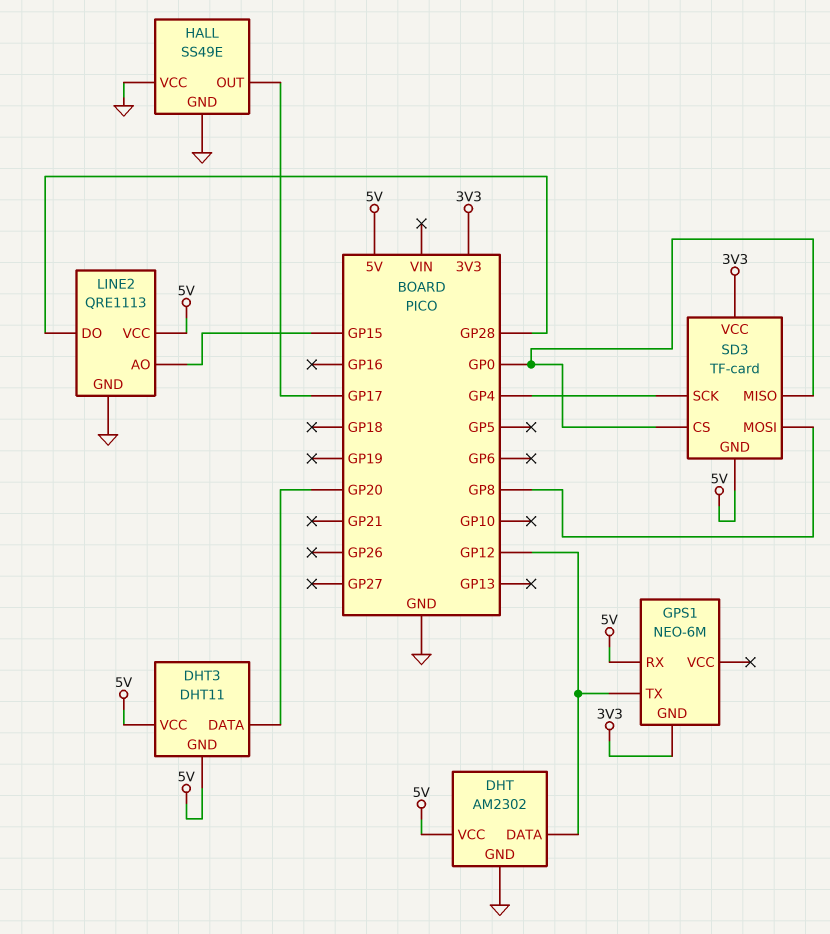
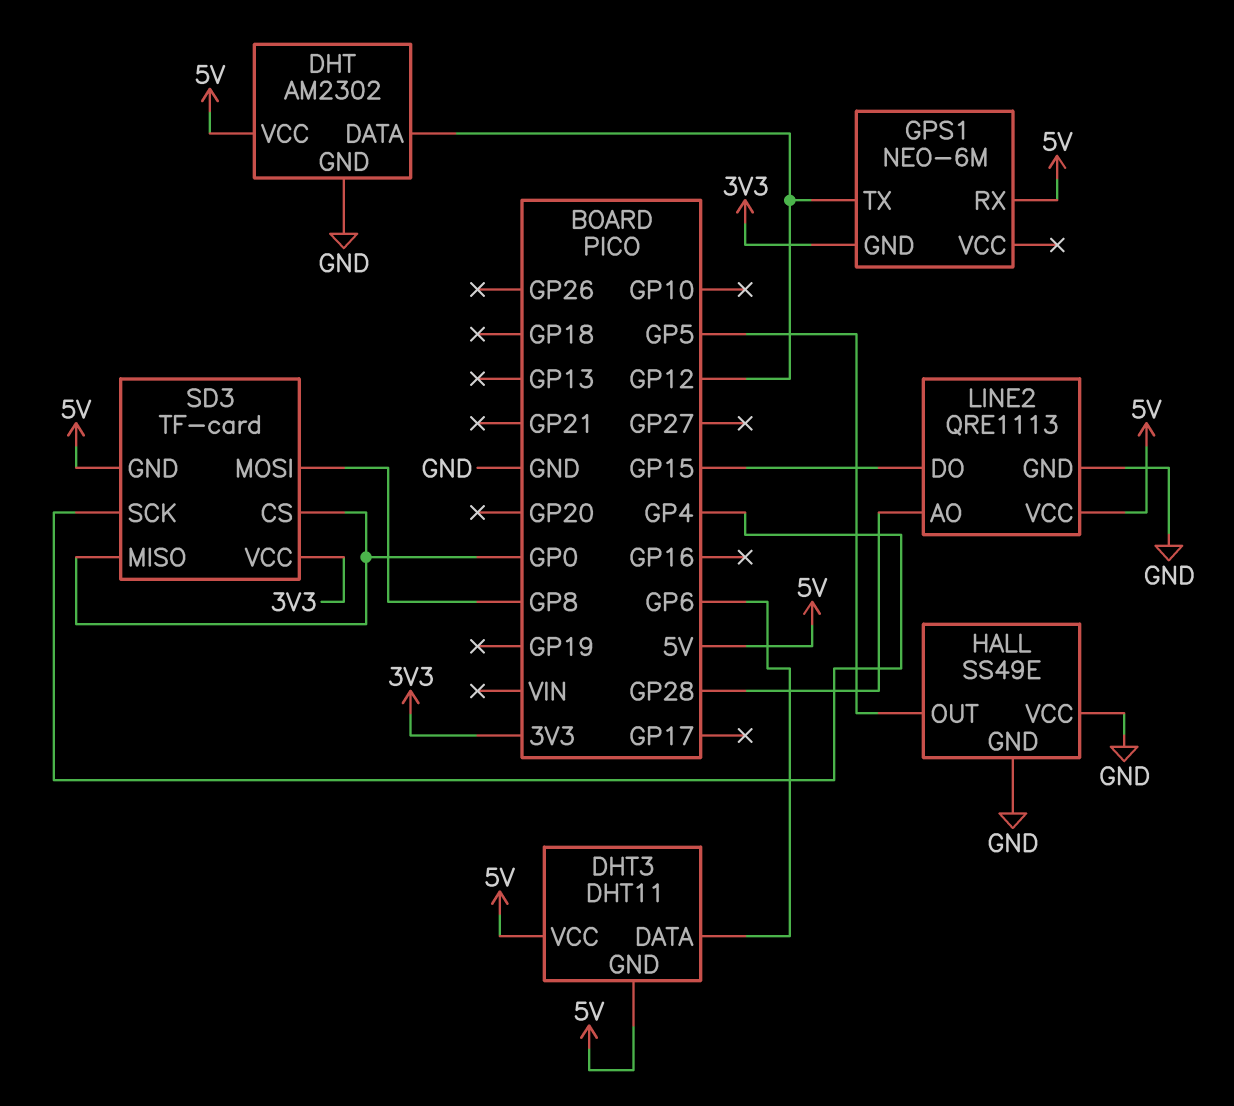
DHT3 pin DATA: GP20 -> GP6
HALL pin OUT: GP17 -> GP5
LINE2 pin AO: GP15 -> GP28
LINE2 pin DO: GP28 -> GP15

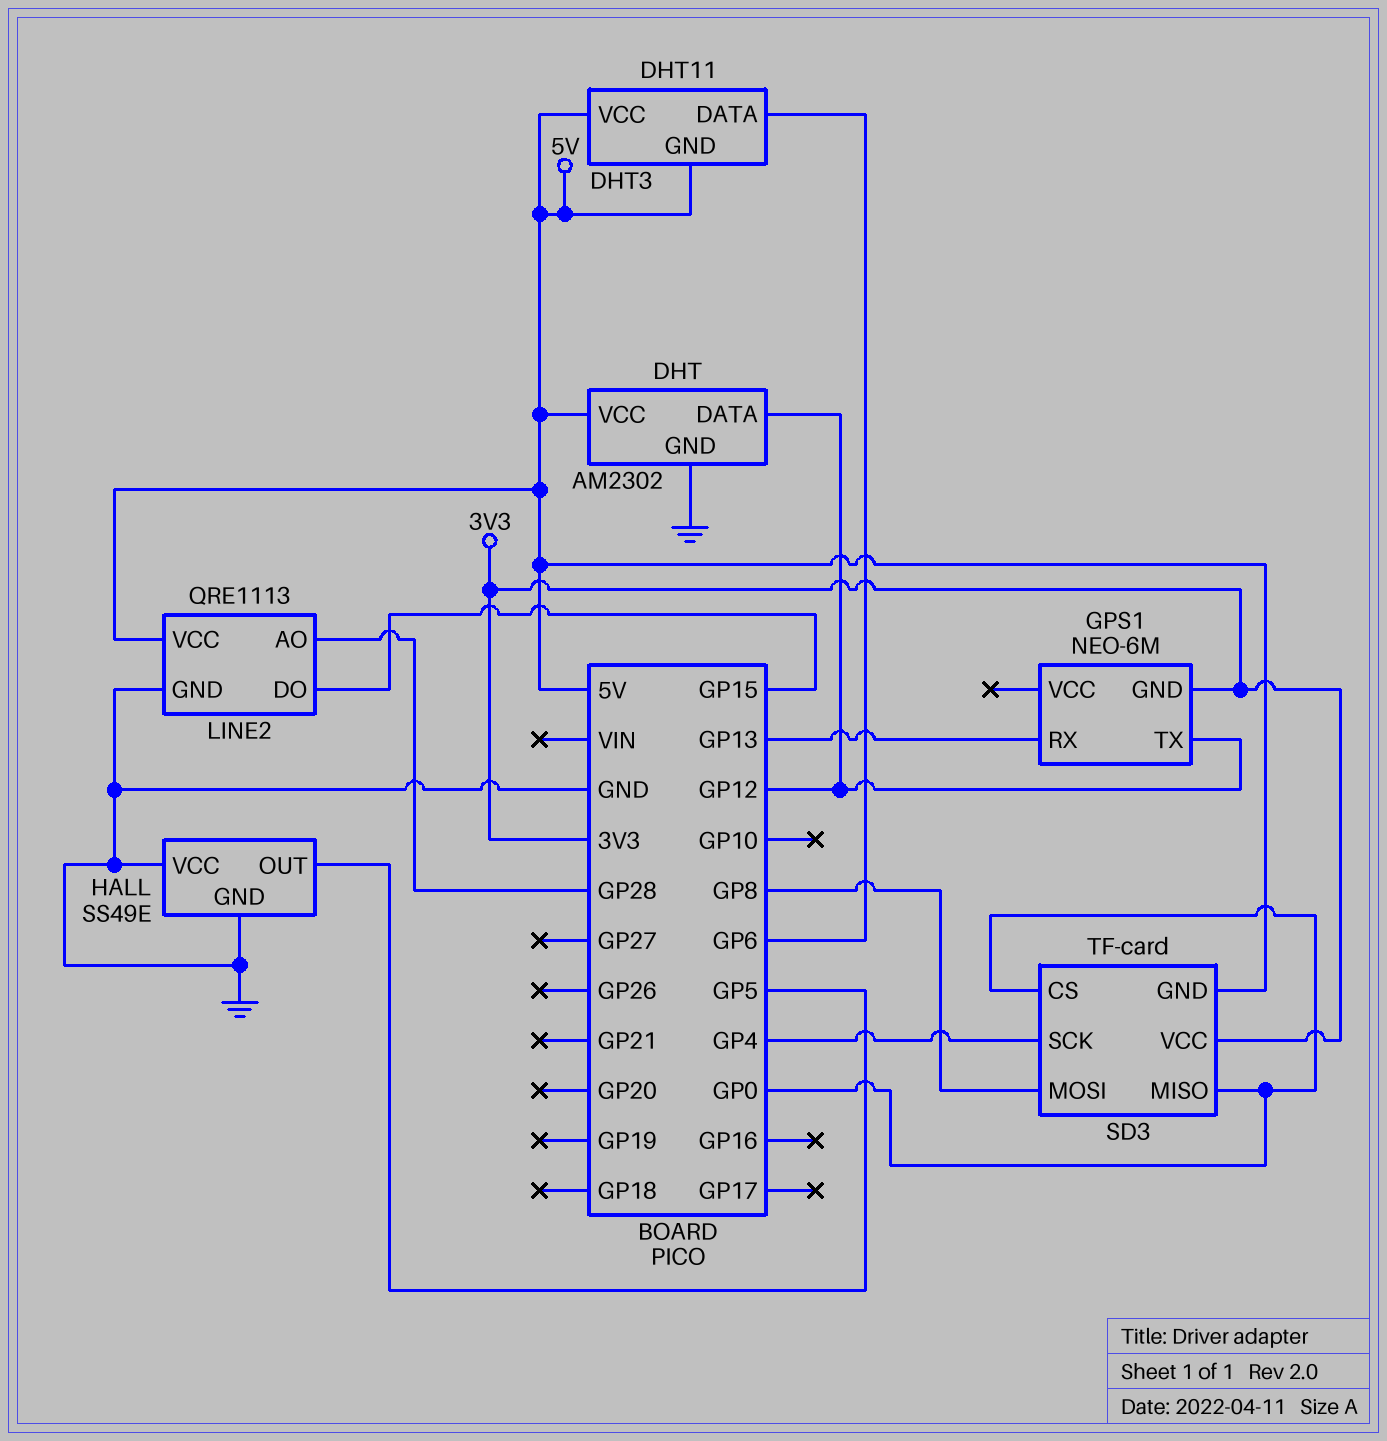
GPS1 pin RX: 5V -> GP13

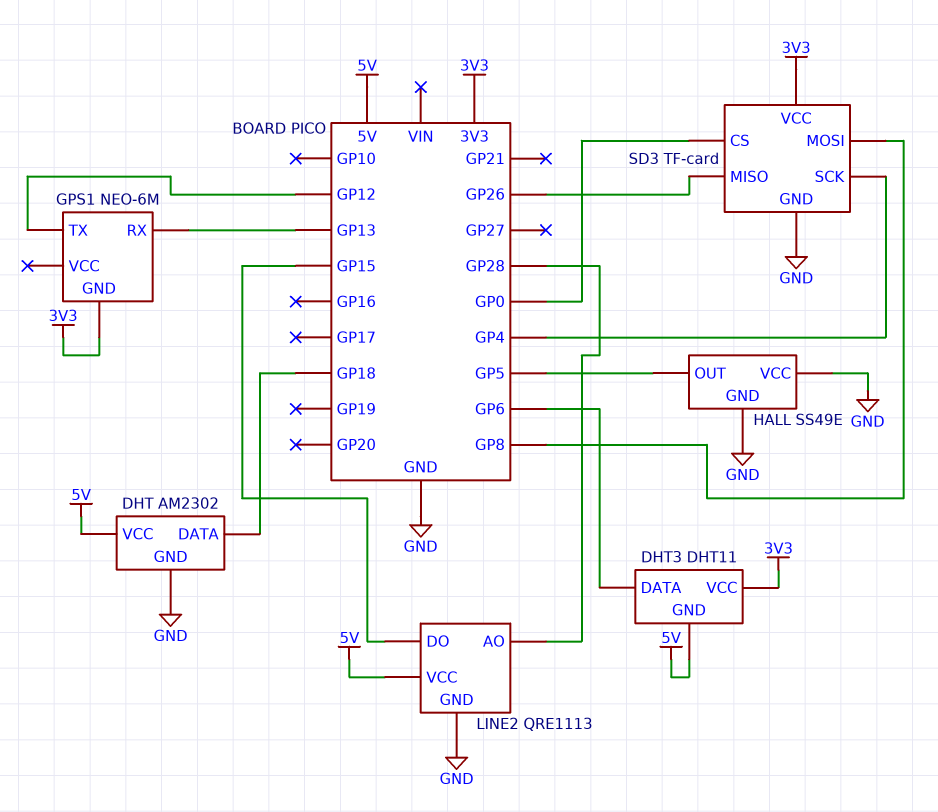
DHT pin DATA: GP12 -> GP18
DHT3 pin VCC: 5V -> 3V3
SD3 pin GND: 5V -> GND
SD3 pin MISO: GP0 -> GP26

